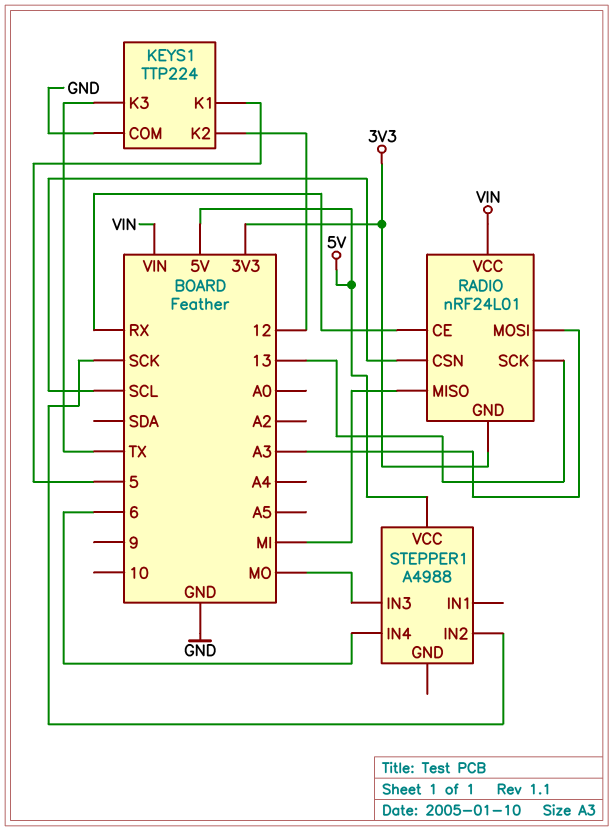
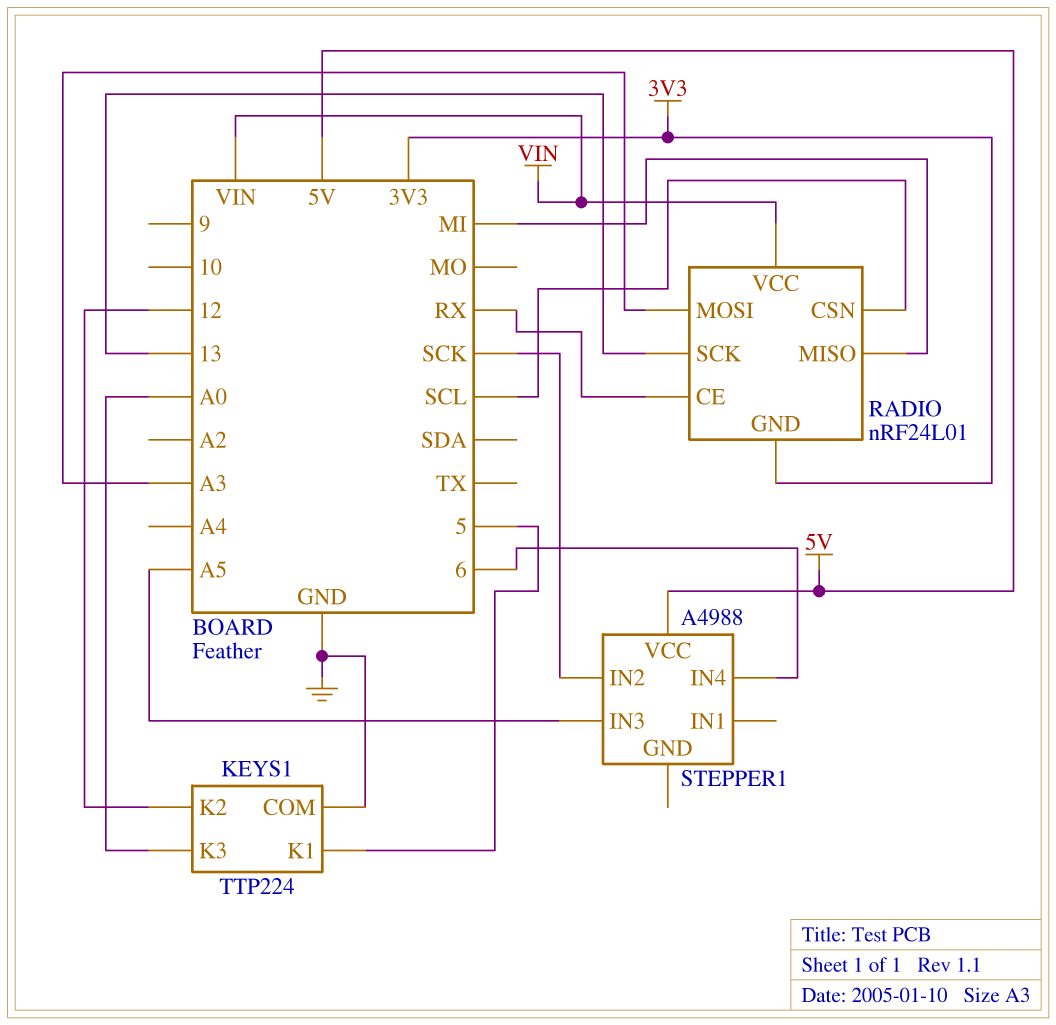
KEYS1 pin K3: TX -> A0
STEPPER1 pin IN3: MO -> A5

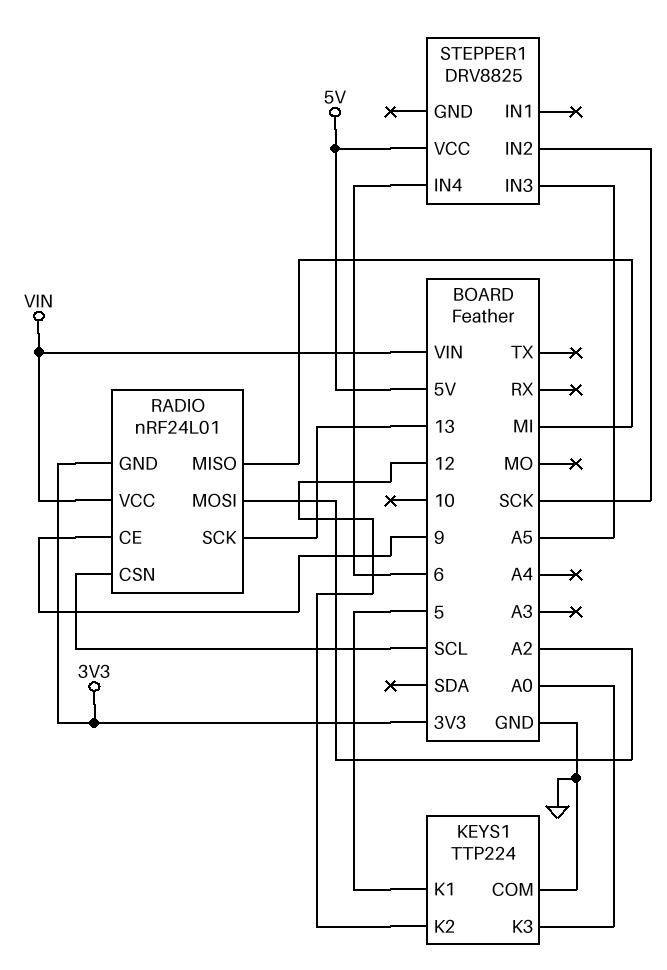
RADIO pin CE: RX -> 9
RADIO pin MOSI: A3 -> A2
STEPPER1: A4988 -> DRV8825

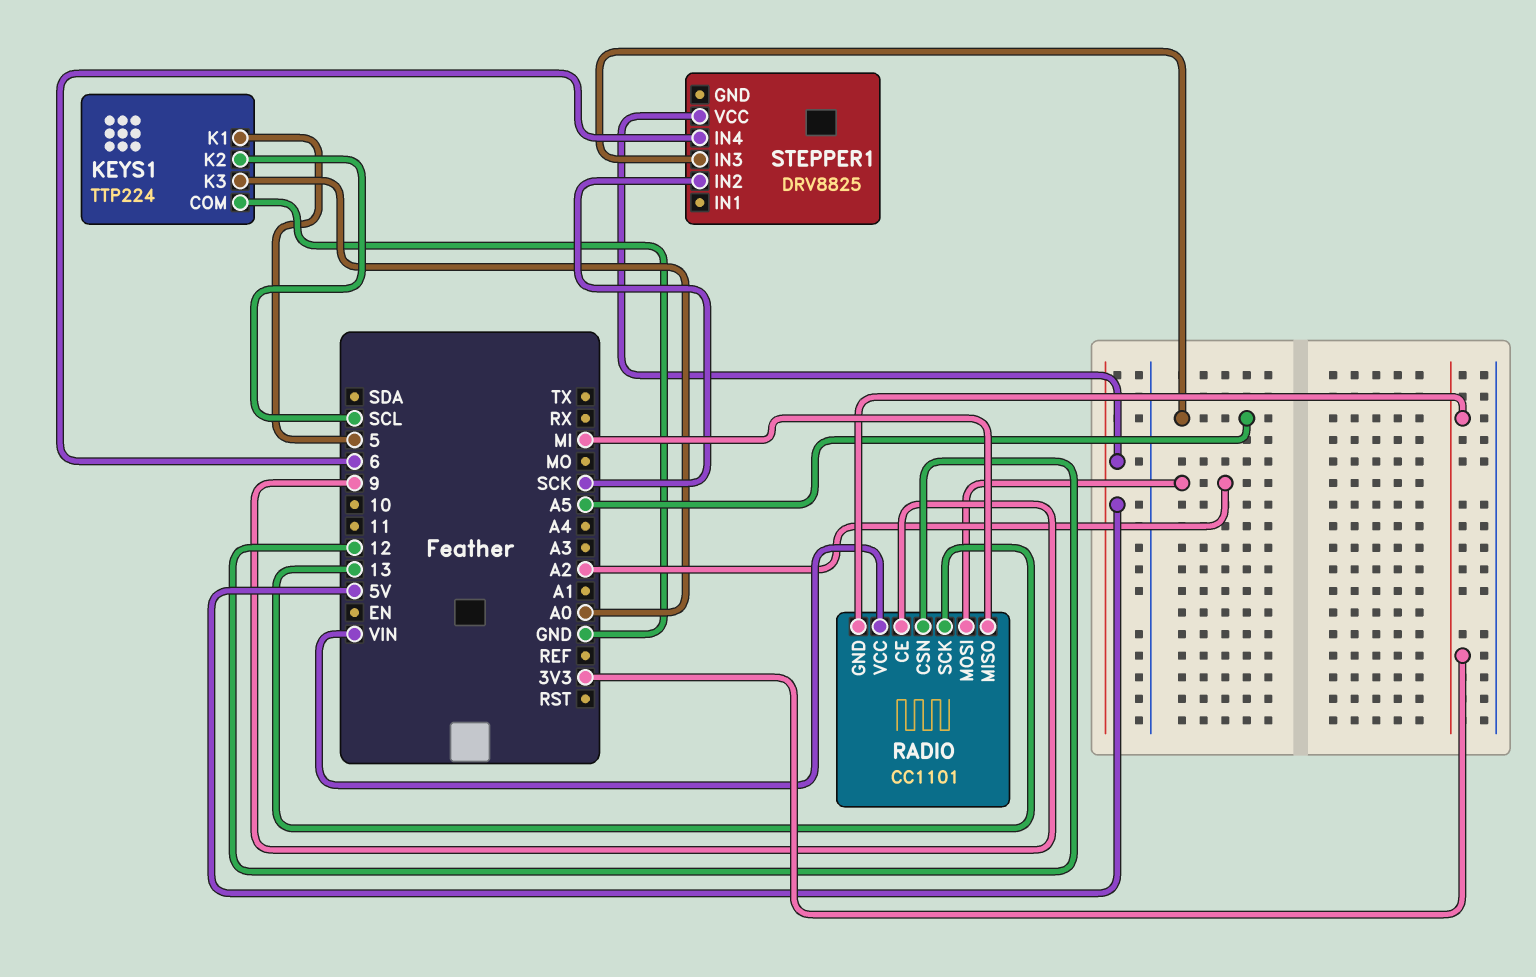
KEYS1 pin K2: 12 -> SCL
RADIO: nRF24L01 -> CC1101
RADIO pin CSN: SCL -> 12

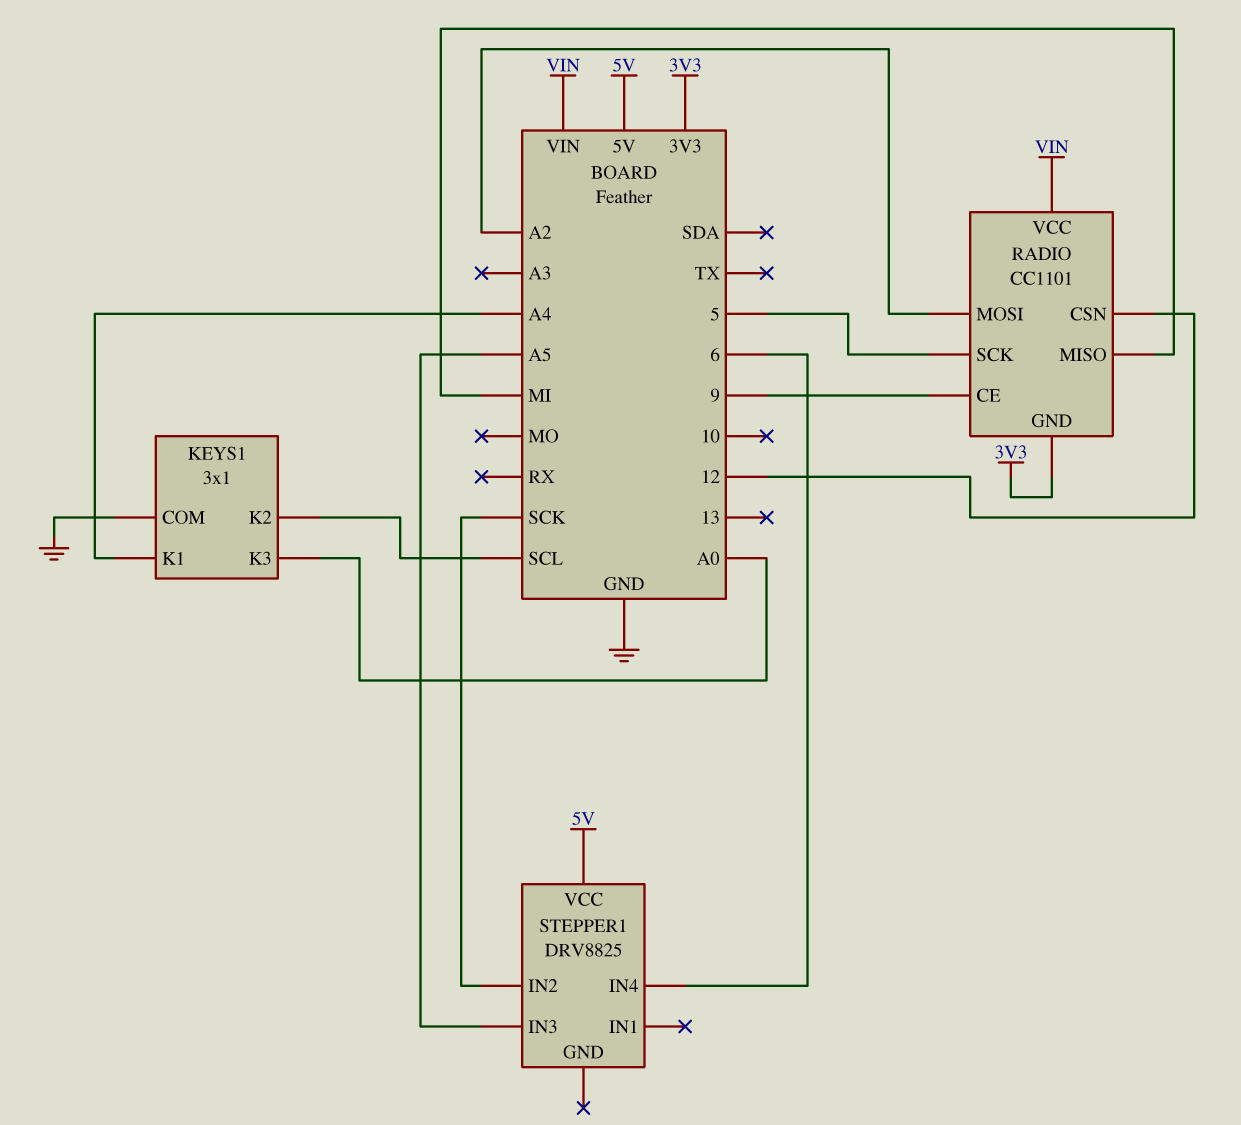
KEYS1: TTP224 -> 3x1
KEYS1 pin K1: 5 -> A4
RADIO pin SCK: 13 -> 5

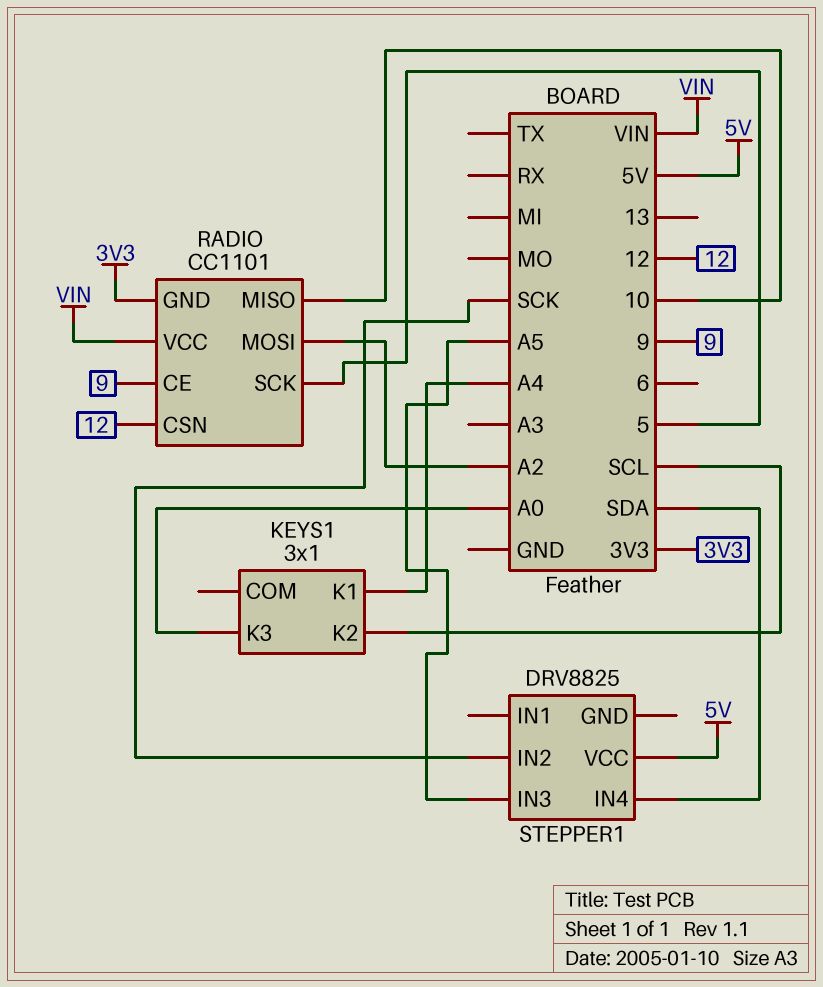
KEYS1 pin COM: GND -> none
RADIO pin MISO: MI -> 10
STEPPER1 pin IN4: 6 -> SDA

